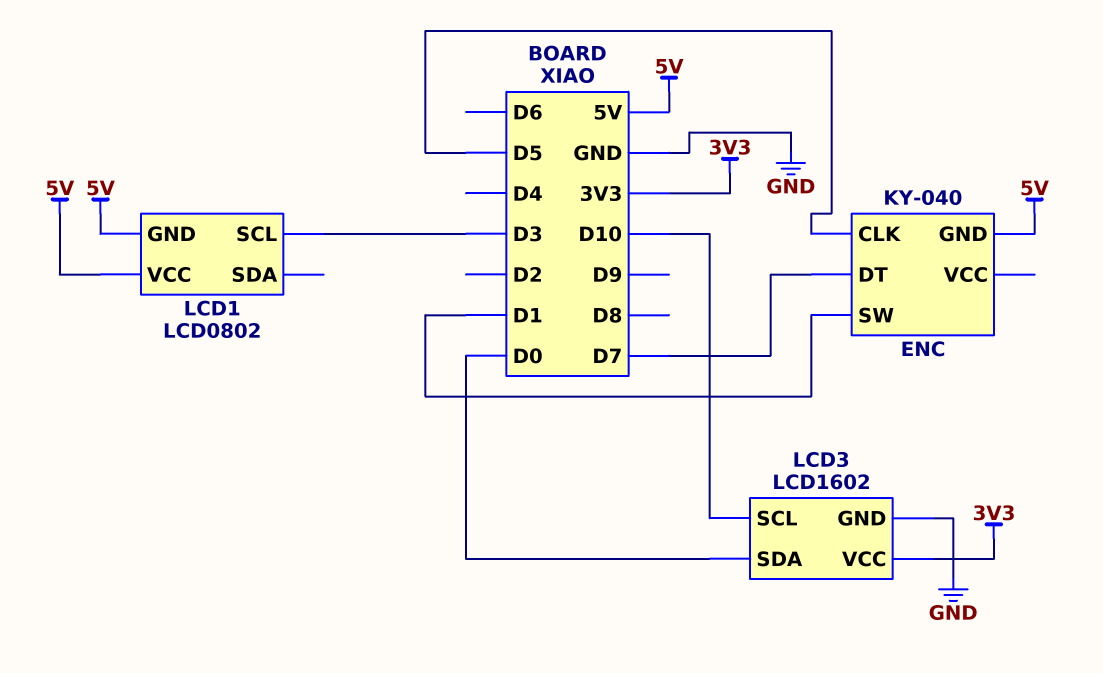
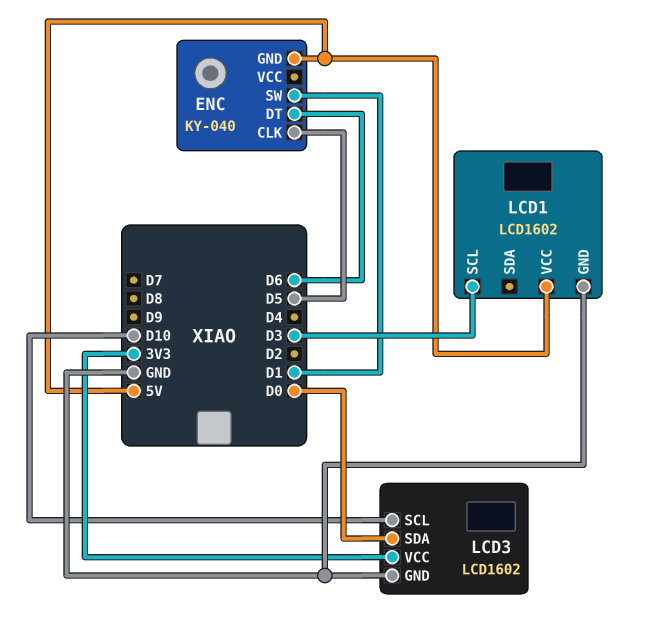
ENC pin DT: D7 -> D6
LCD1: LCD0802 -> LCD1602
LCD1 pin GND: 5V -> GND

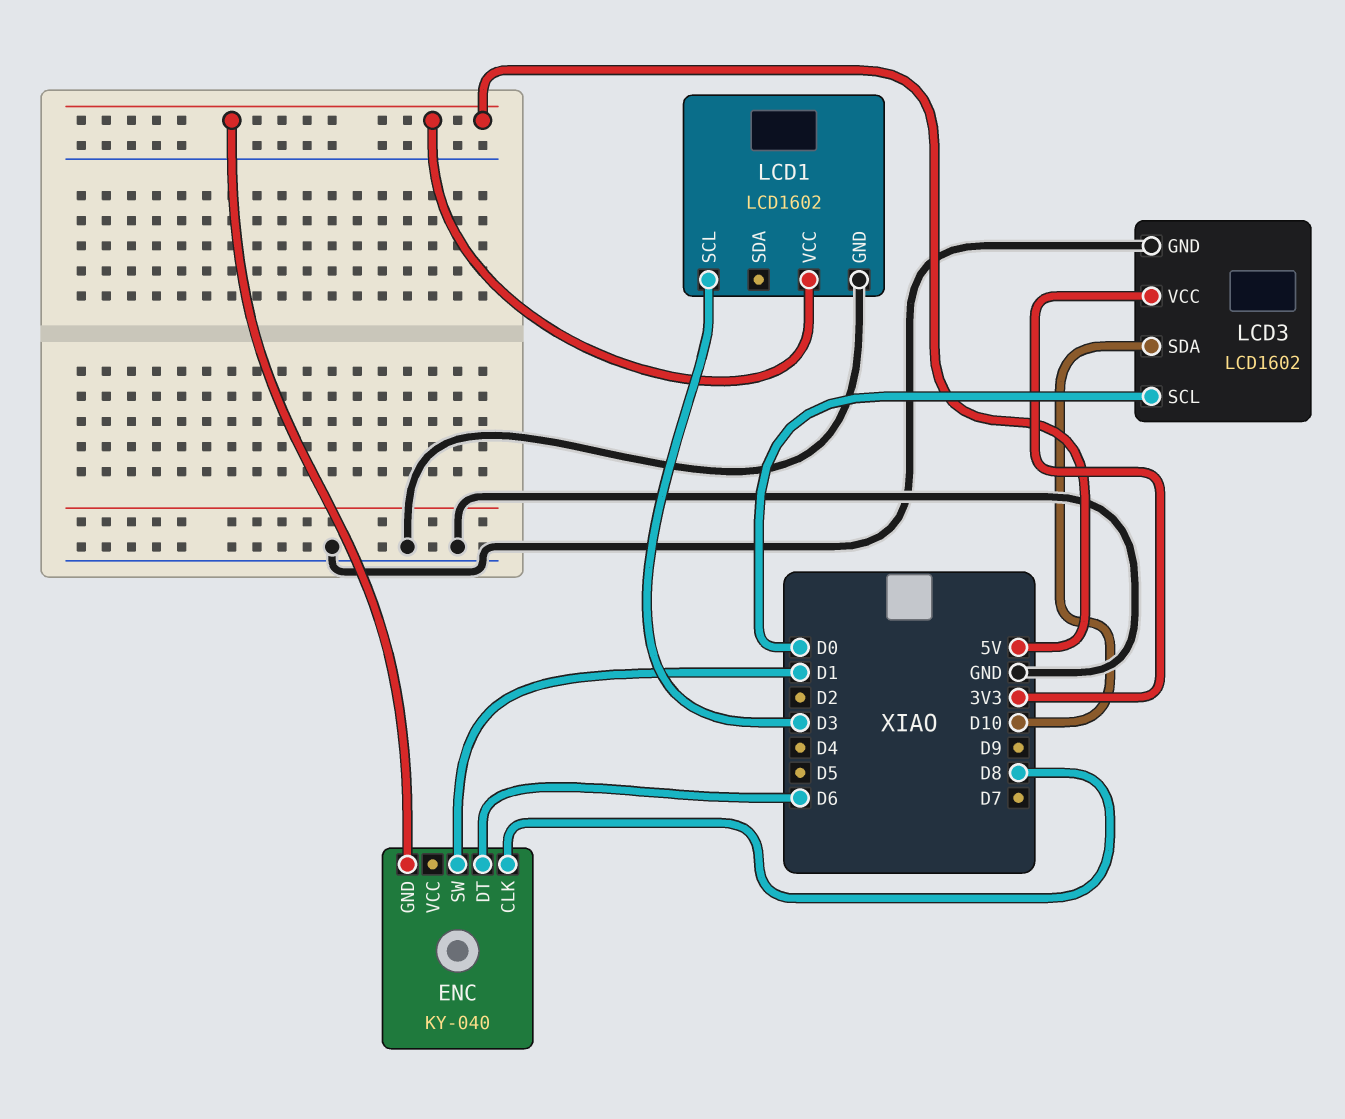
ENC pin CLK: D5 -> D8
LCD3 pin SCL: D10 -> D0
LCD3 pin SDA: D0 -> D10

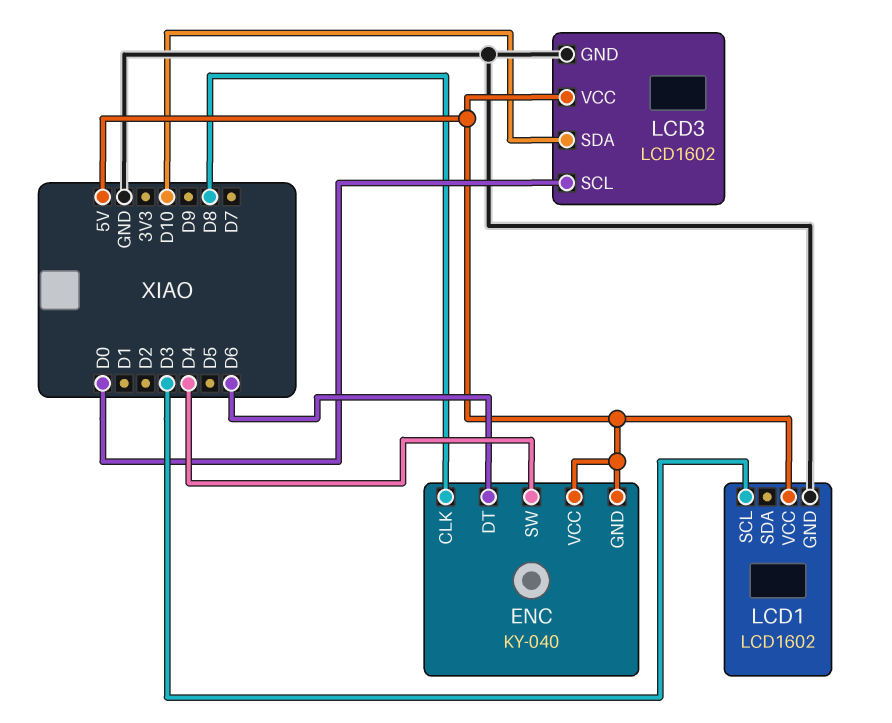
ENC pin SW: D1 -> D4
ENC pin VCC: none -> 5V
LCD3 pin VCC: 3V3 -> 5V

